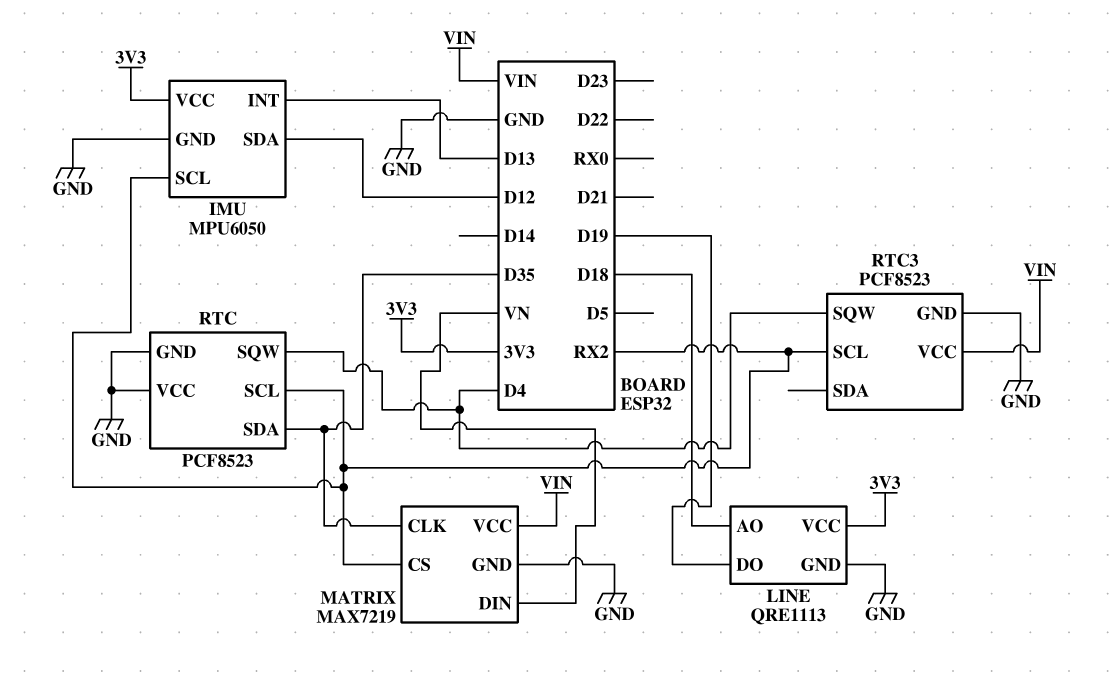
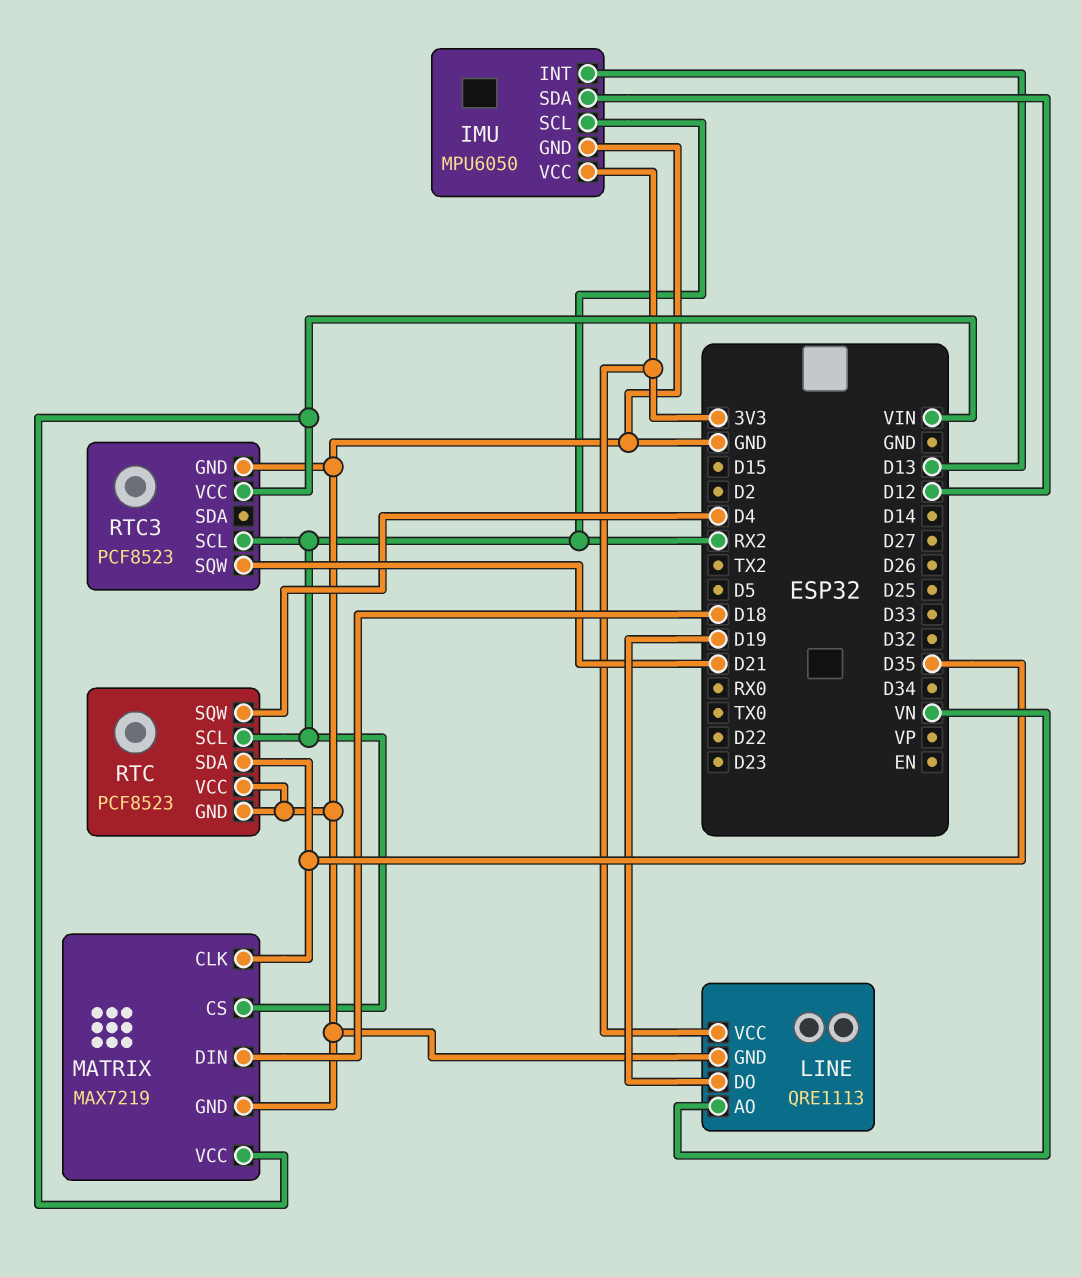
LINE pin AO: D18 -> VN
MATRIX pin DIN: VN -> D18
RTC3 pin SQW: D4 -> D21

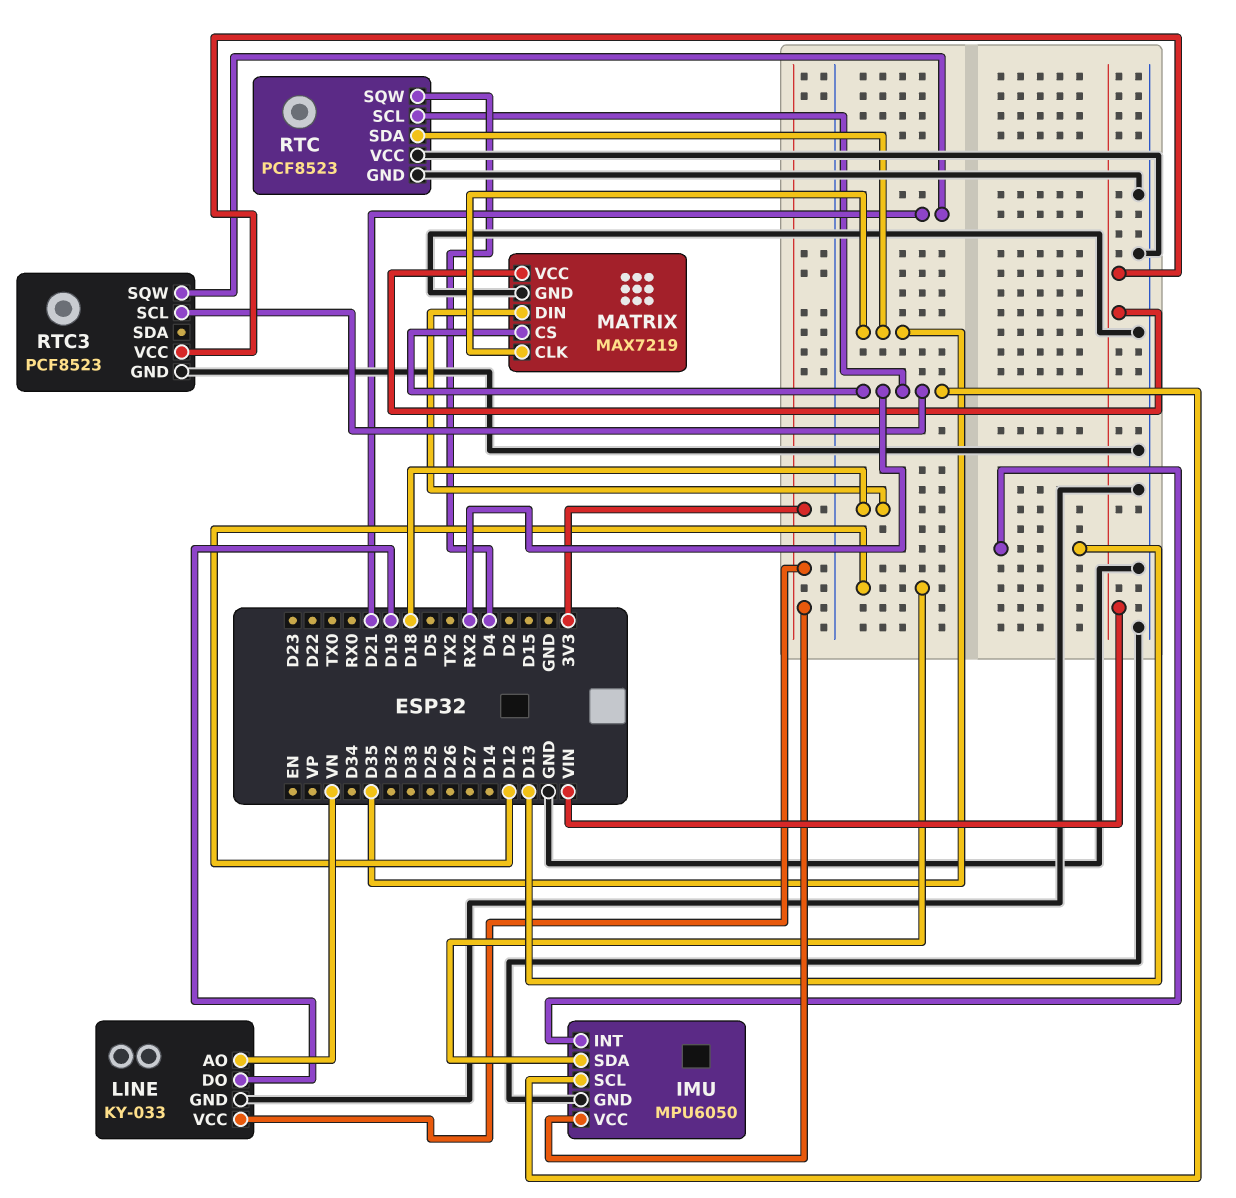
LINE: QRE1113 -> KY-033

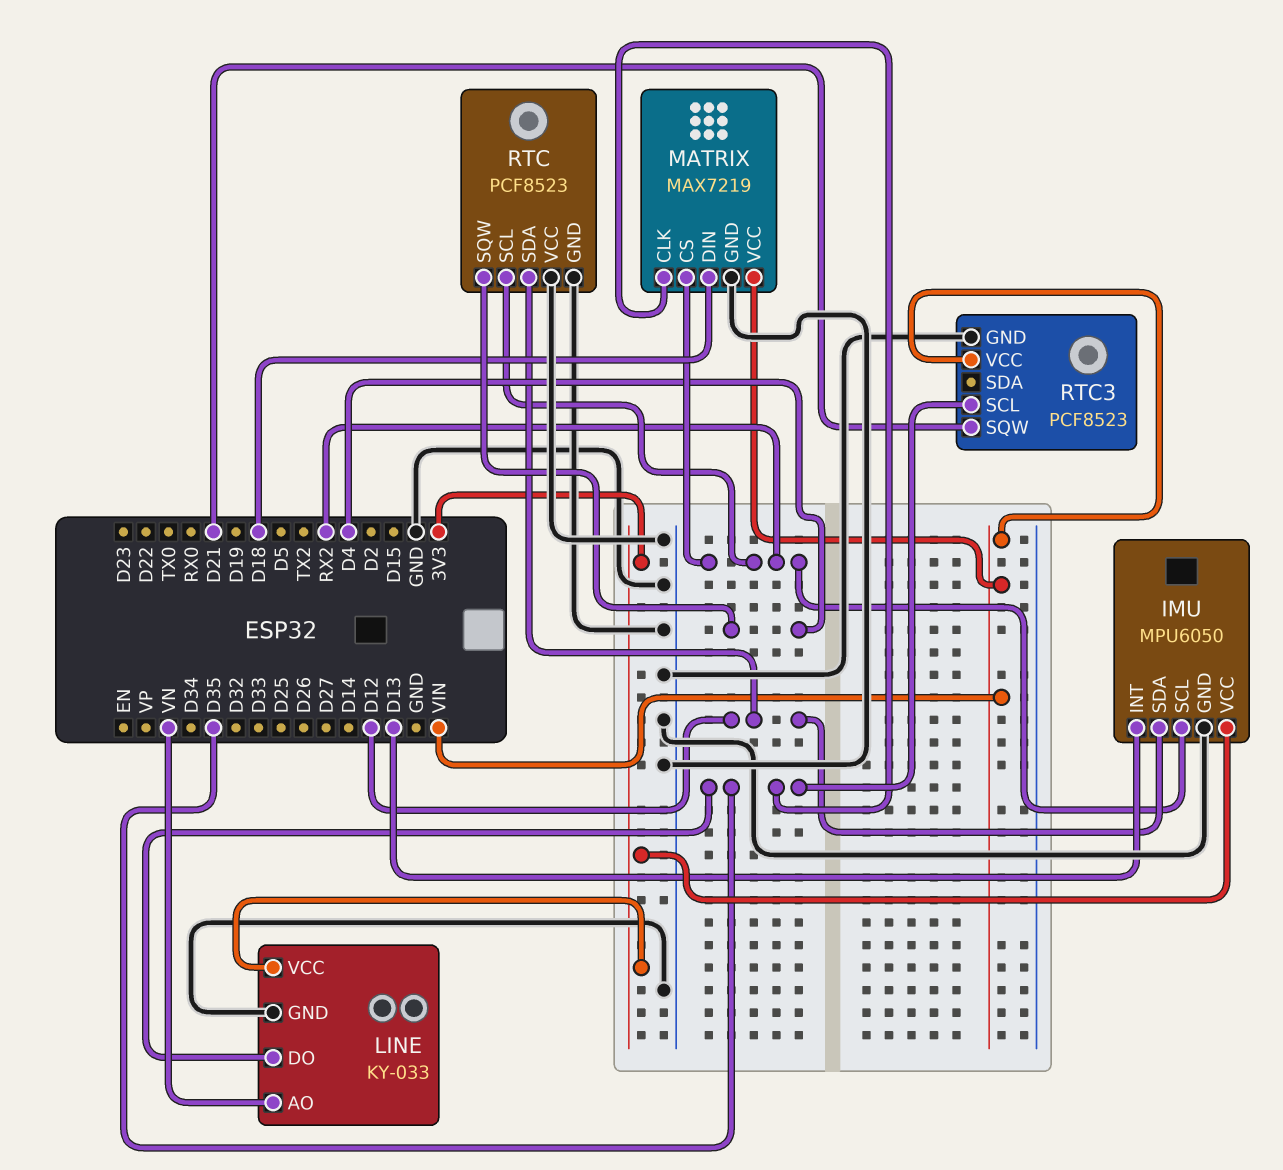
LINE pin DO: D19 -> D35
RTC pin SDA: D35 -> D12
RTC3 pin SCL: RX2 -> D35

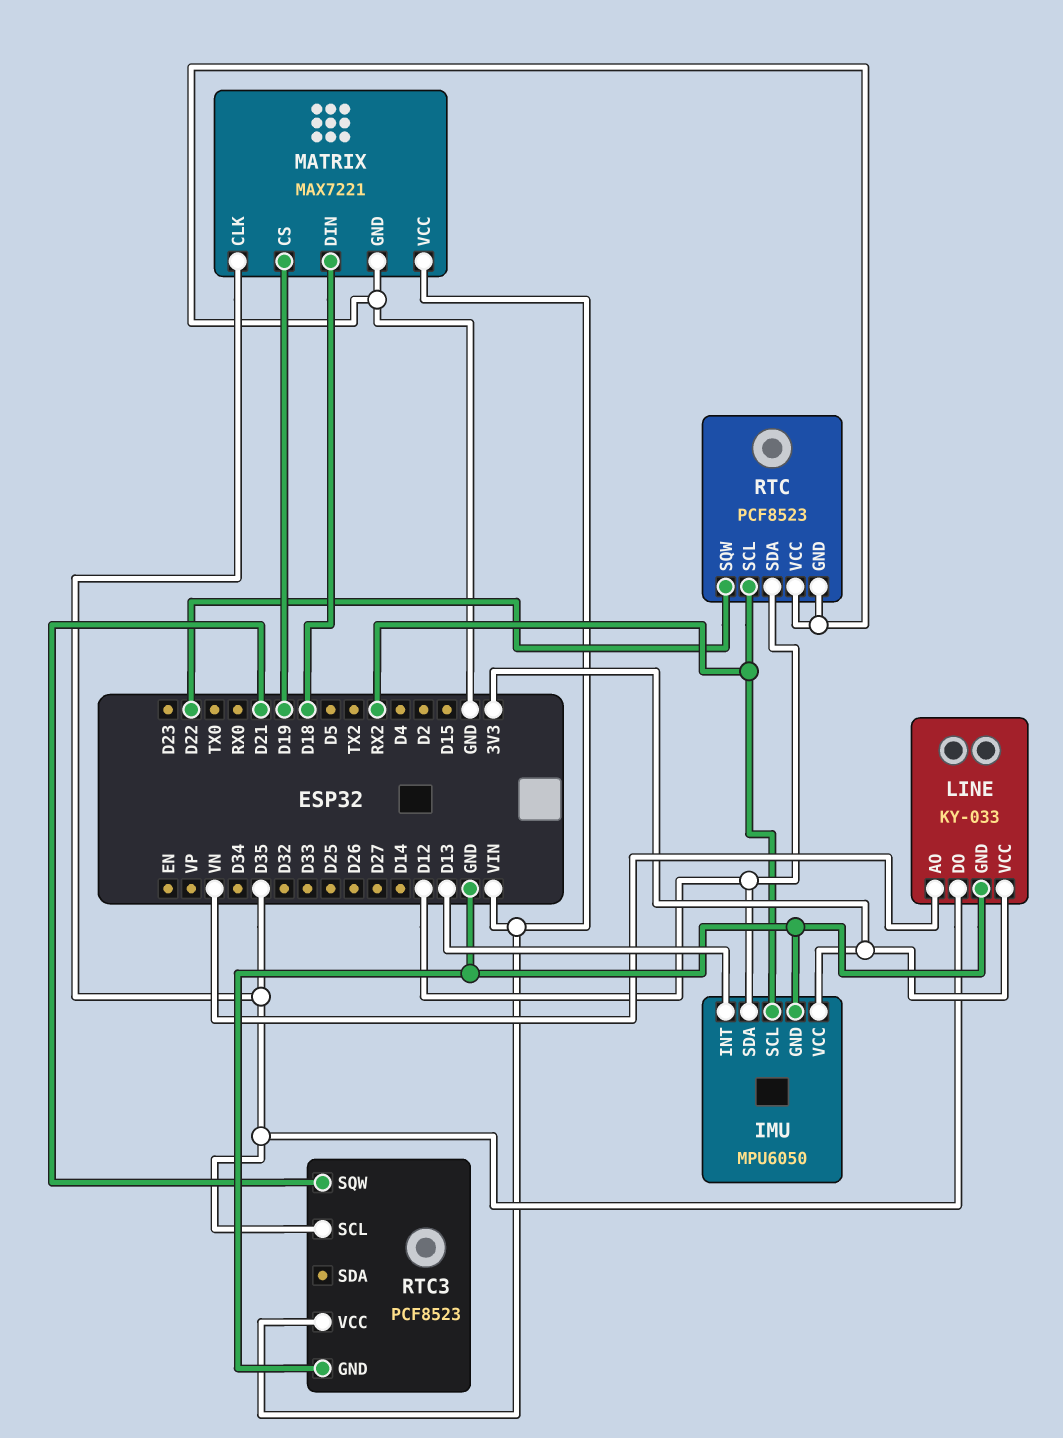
MATRIX: MAX7219 -> MAX7221
MATRIX pin CS: RX2 -> D19
RTC pin SQW: D4 -> D22

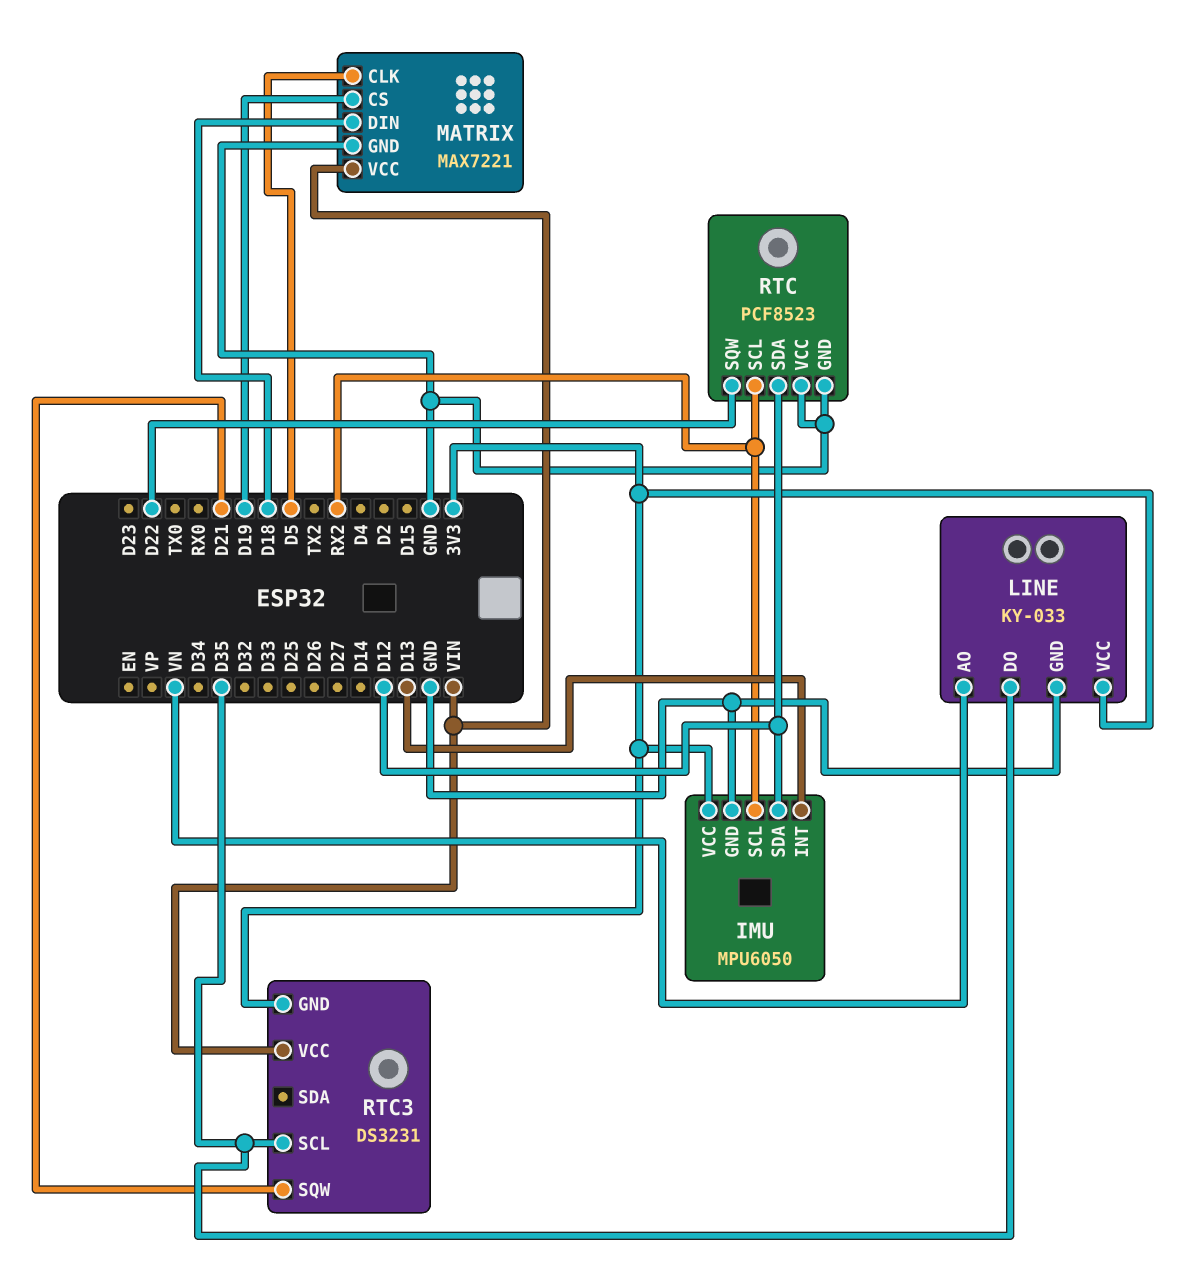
MATRIX pin CLK: D35 -> D5
RTC3: PCF8523 -> DS3231
RTC3 pin GND: GND -> 3V3

